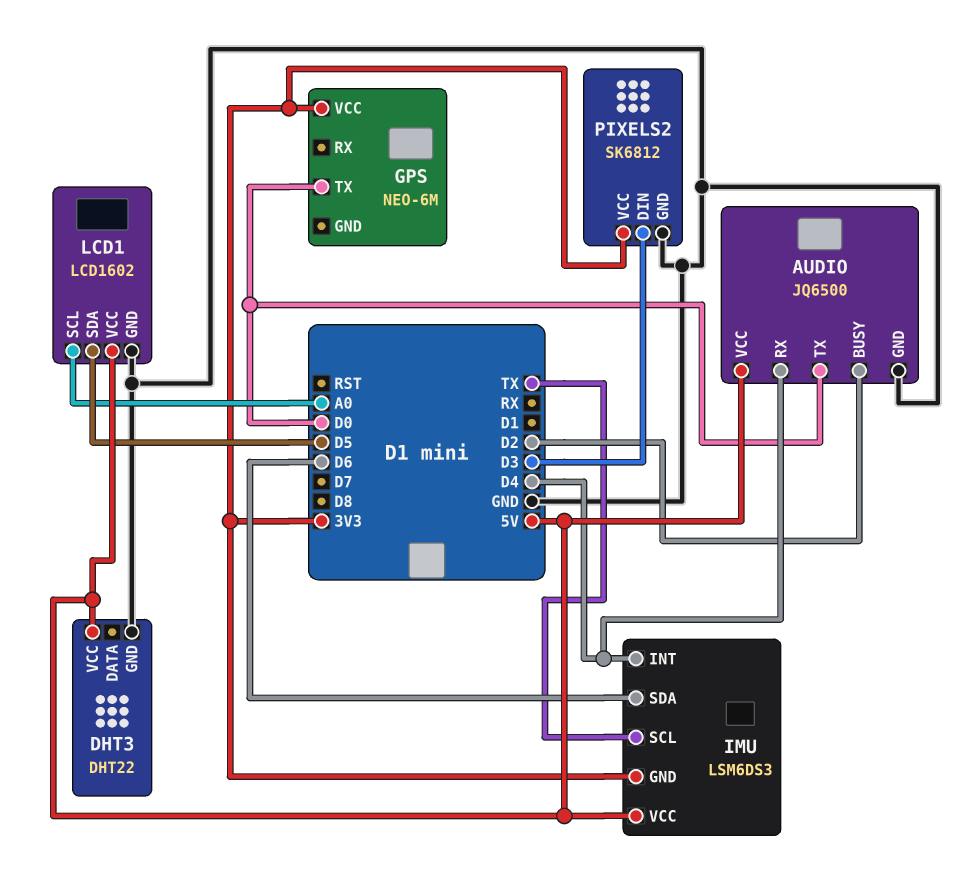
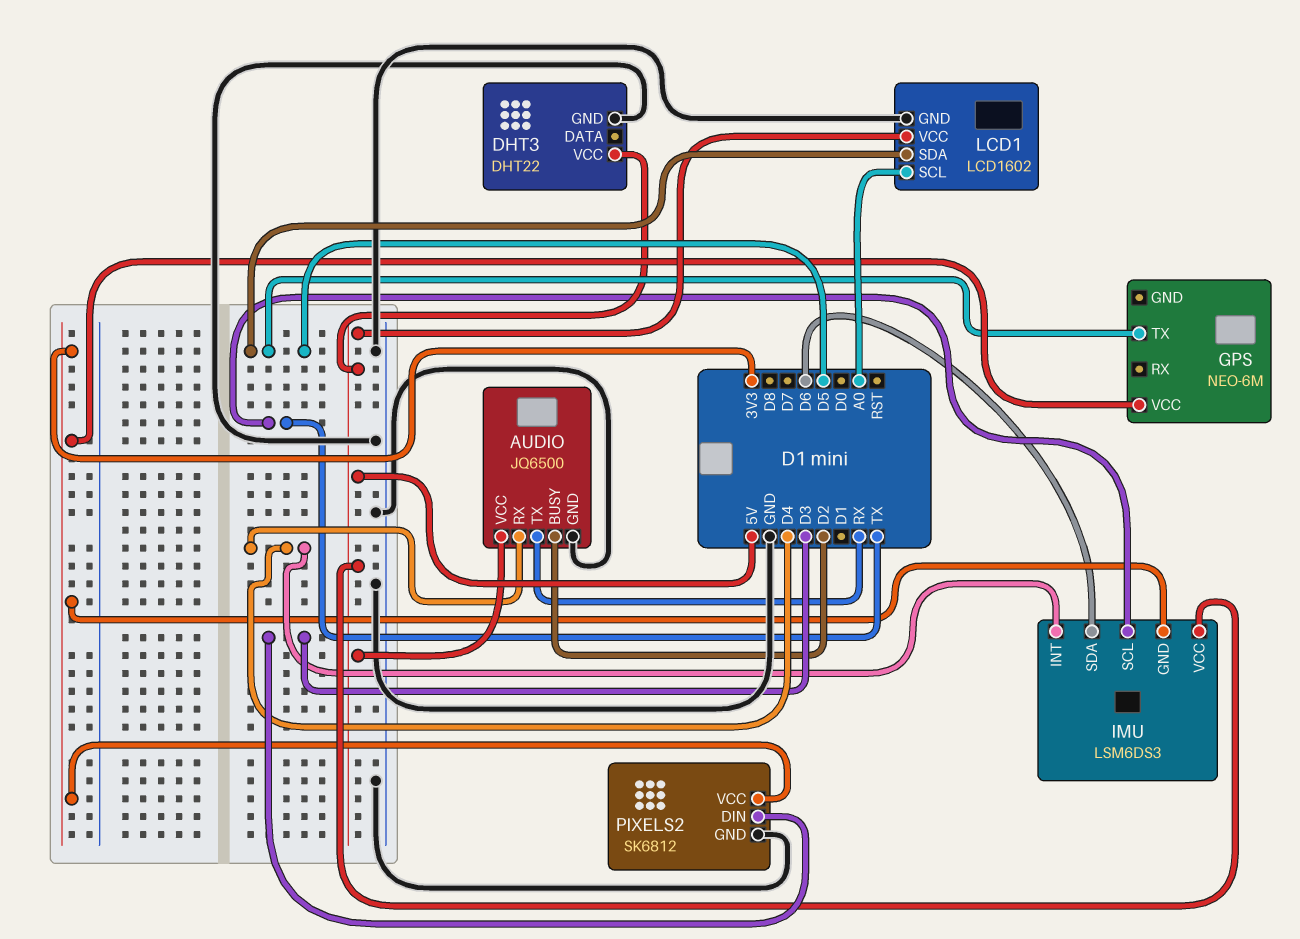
AUDIO pin TX: D0 -> RX
GPS pin TX: D0 -> D5

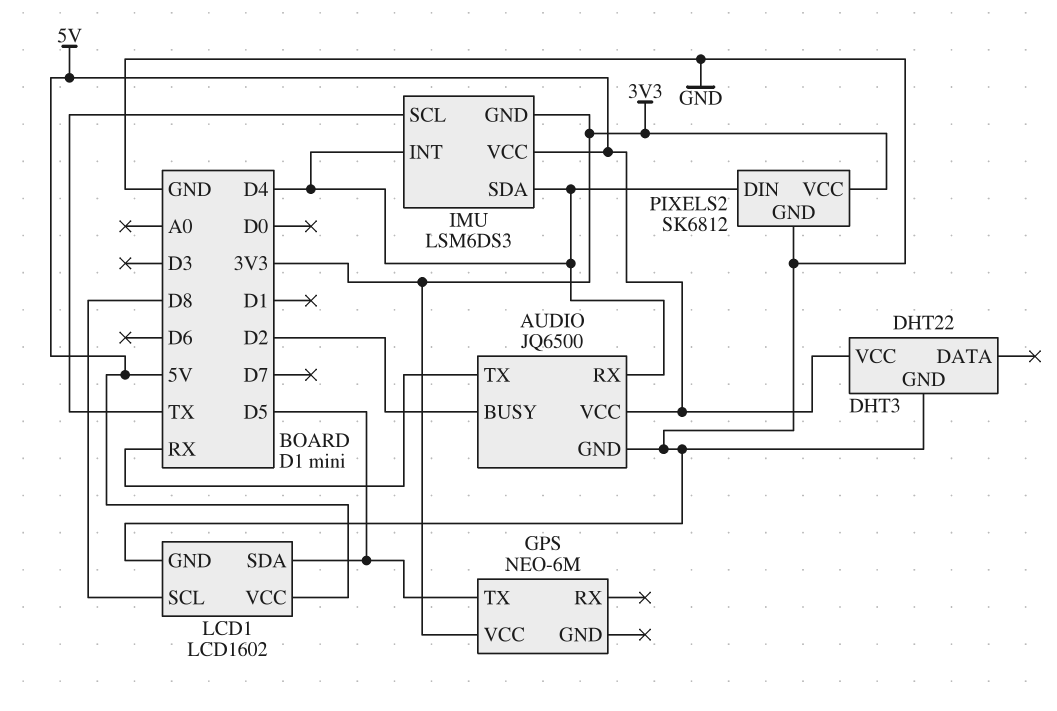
IMU pin SDA: D6 -> D4
LCD1 pin SCL: A0 -> D8
PIXELS2 pin DIN: D3 -> D4

